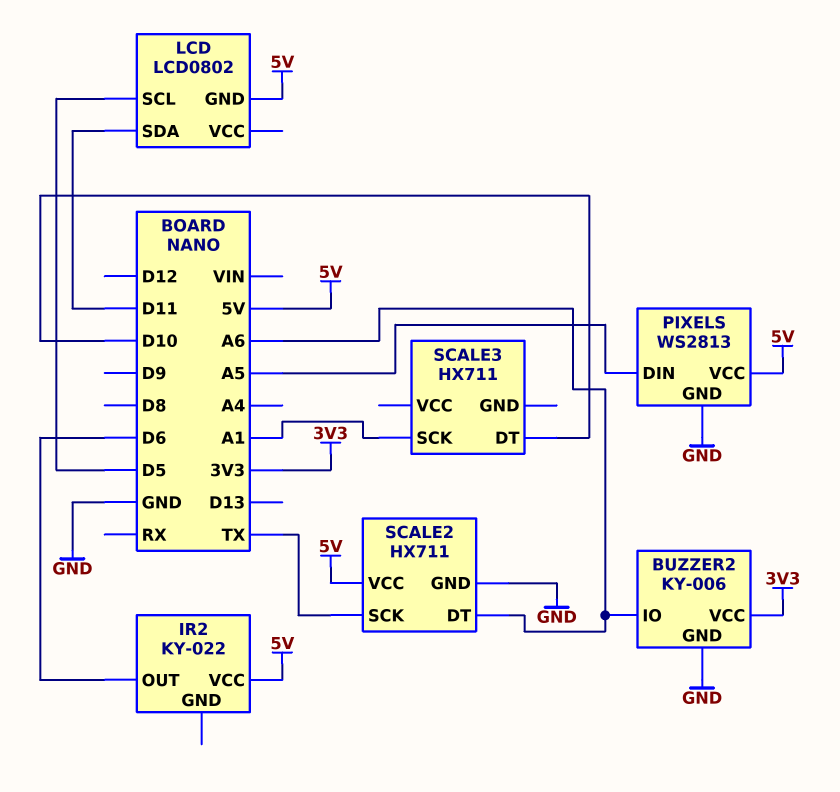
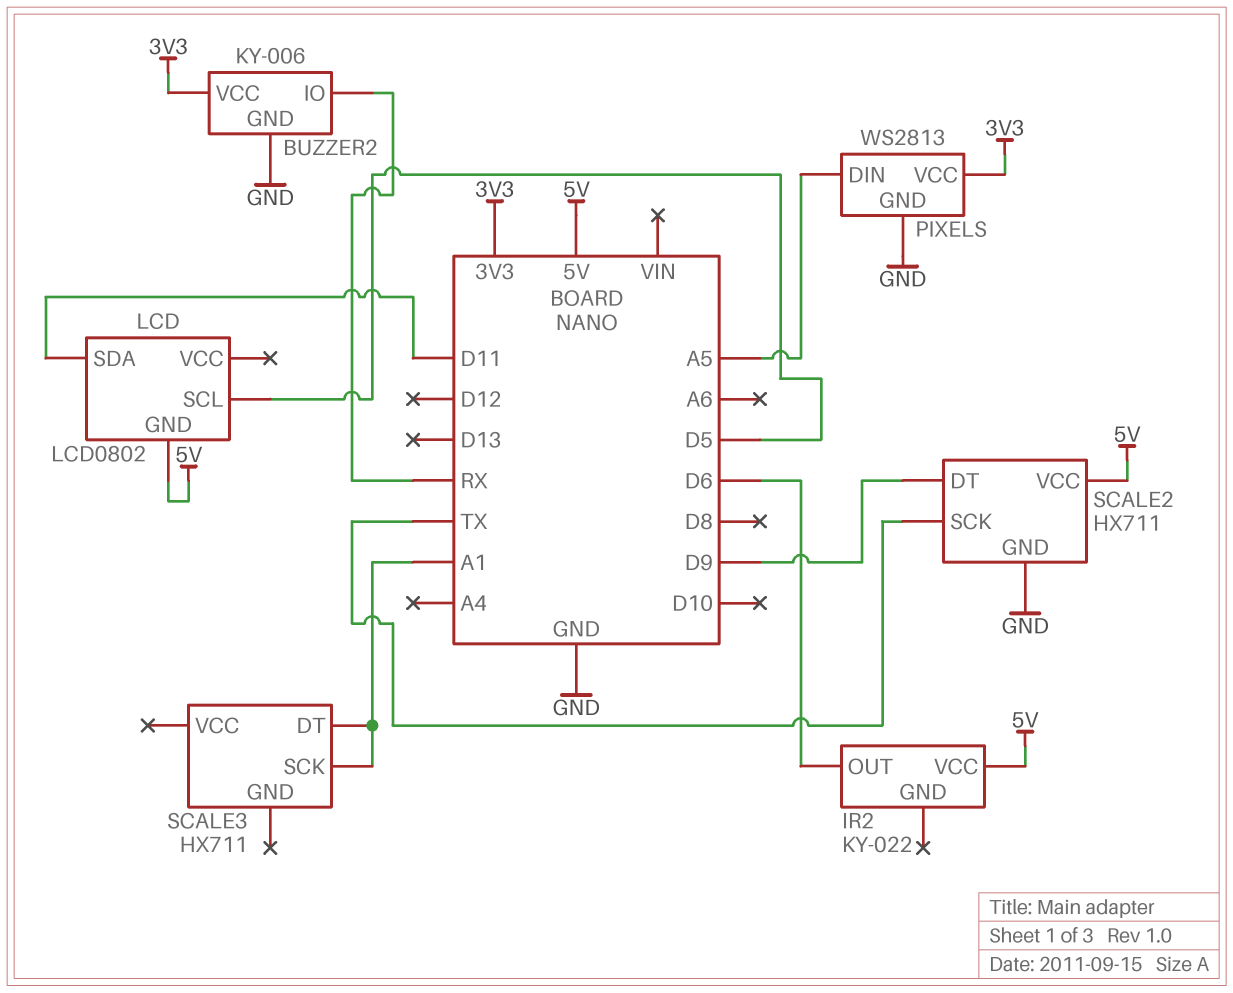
BUZZER2 pin IO: A6 -> RX
PIXELS pin VCC: 5V -> 3V3
SCALE2 pin DT: A6 -> D9
SCALE3 pin DT: D10 -> A1

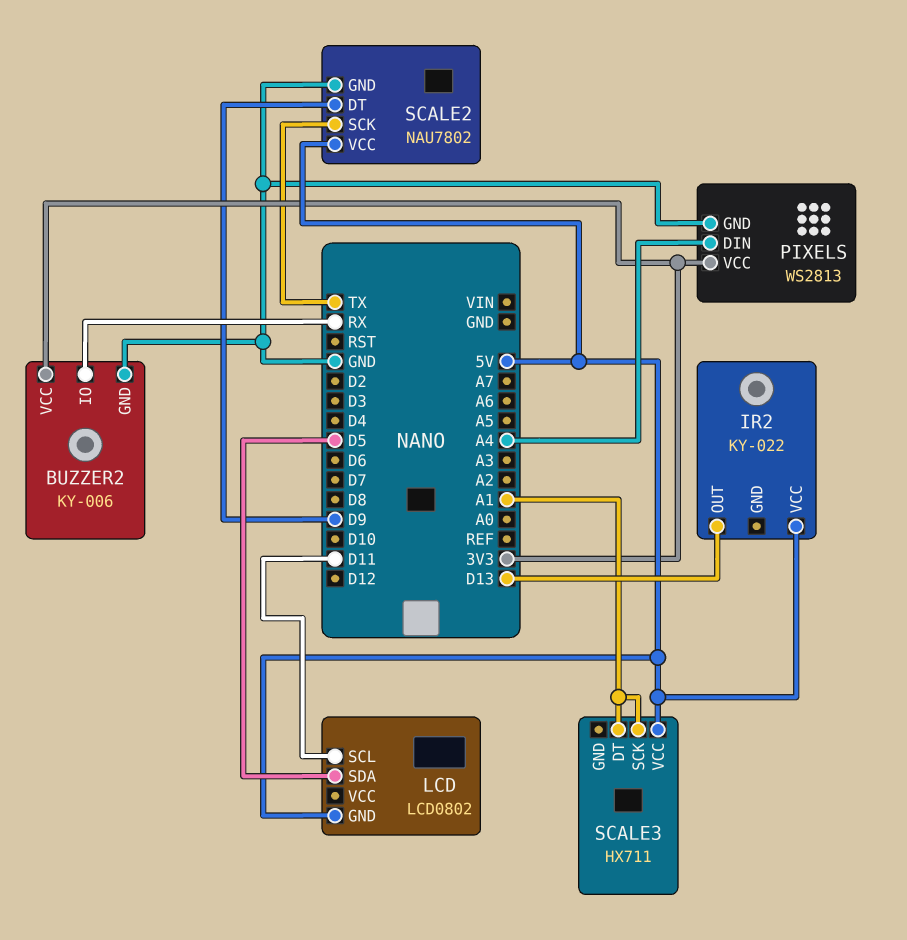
IR2 pin OUT: D6 -> D13
LCD pin SCL: D5 -> D11
LCD pin SDA: D11 -> D5
PIXELS pin DIN: A5 -> A4
SCALE2: HX711 -> NAU7802
SCALE3 pin VCC: none -> 5V

